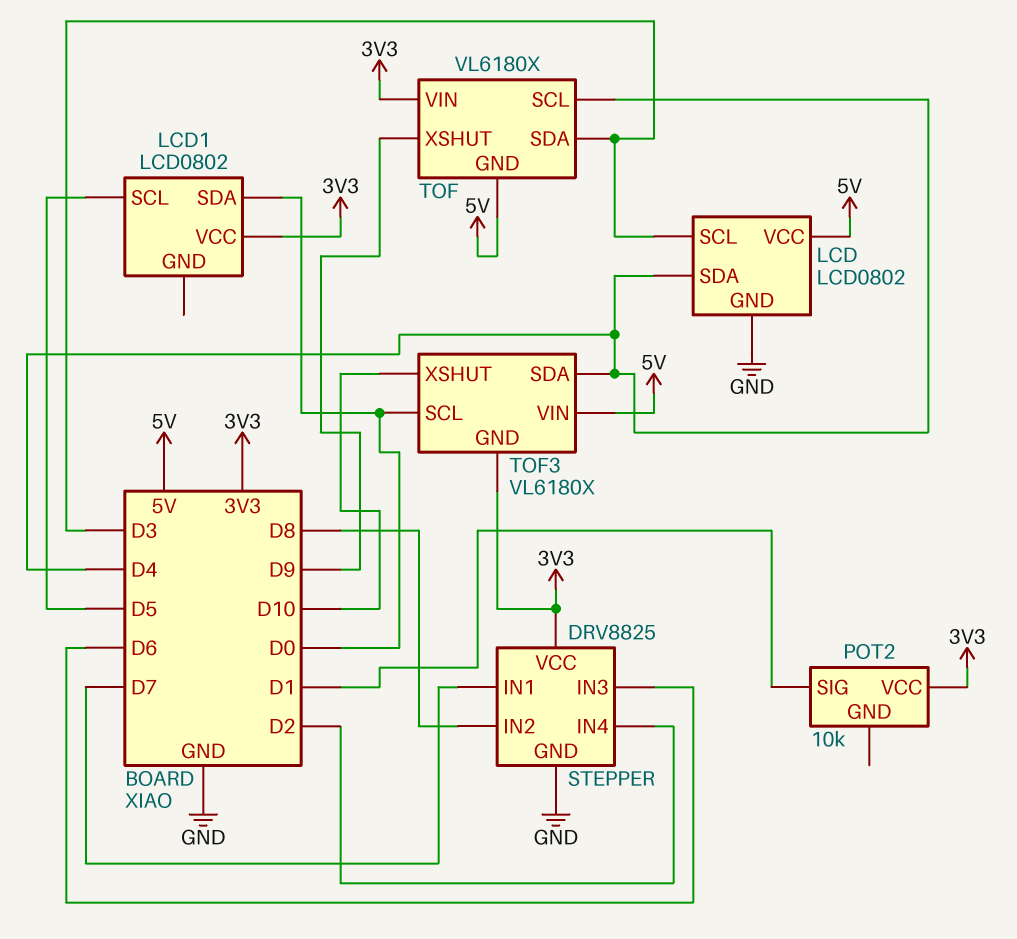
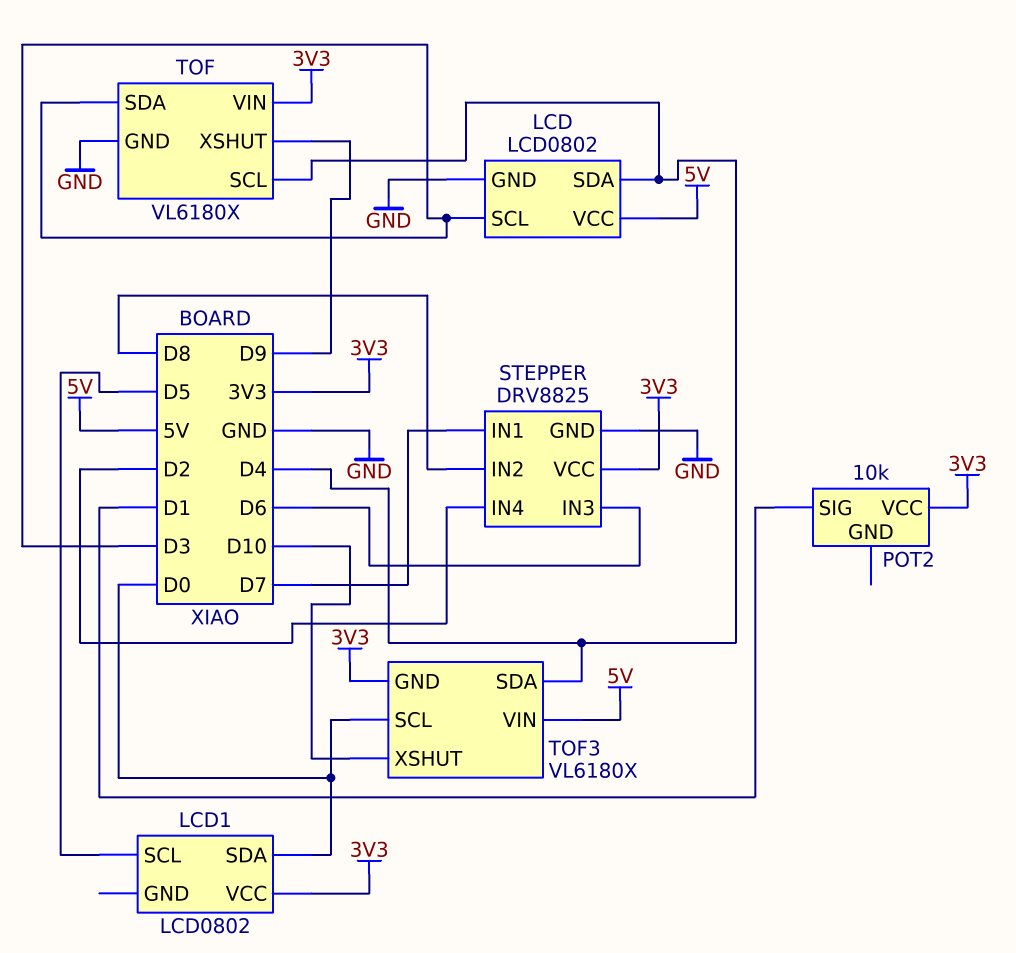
TOF pin GND: 5V -> GND

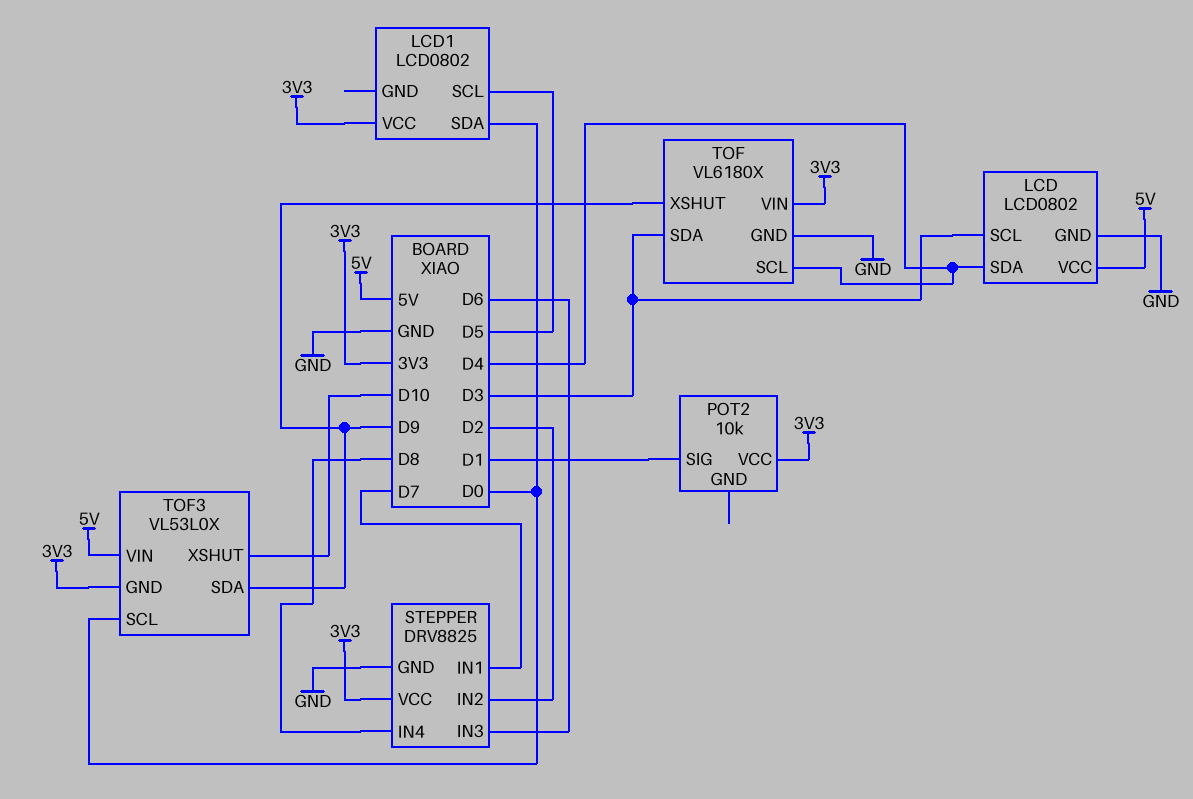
STEPPER pin IN2: D8 -> D2
STEPPER pin IN4: D2 -> D8
TOF3: VL6180X -> VL53L0X
TOF3 pin SDA: D4 -> D9

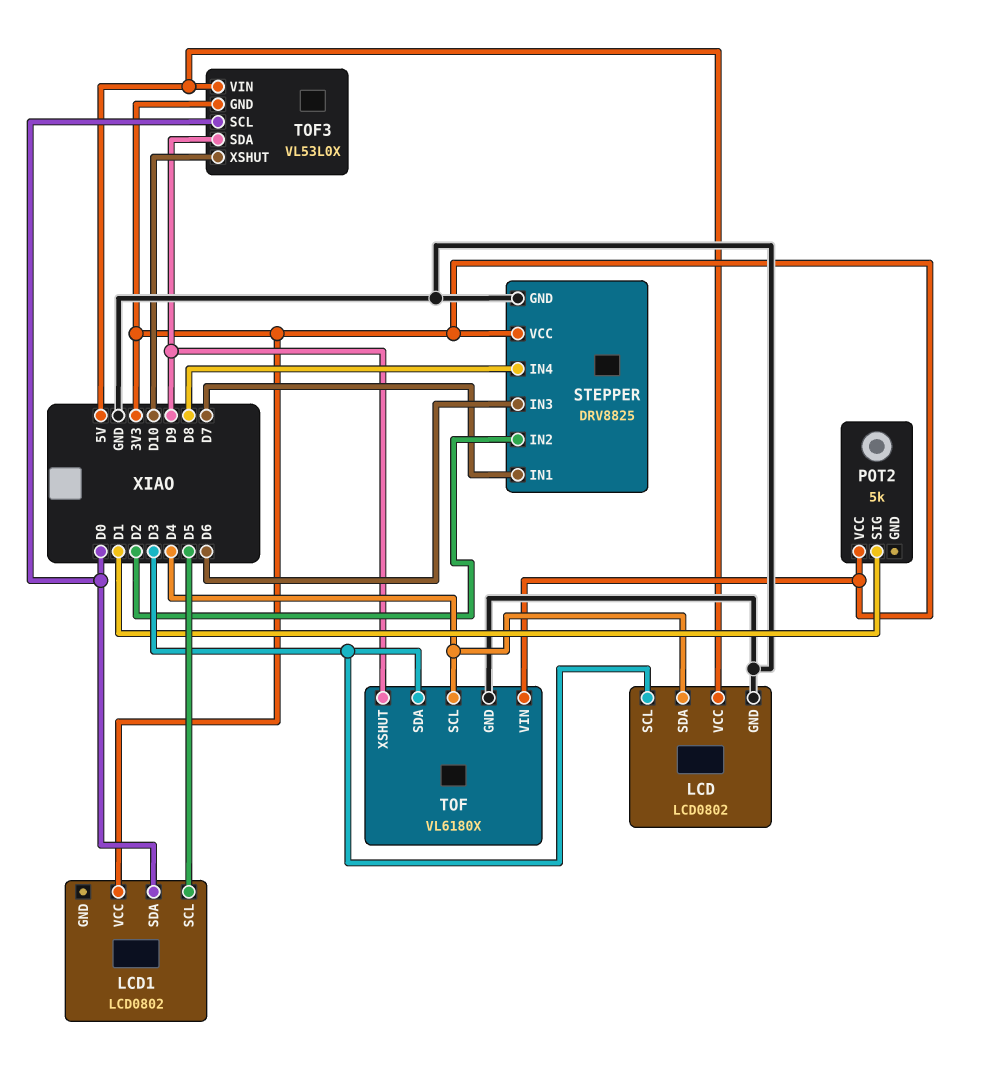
POT2: 10k -> 5k

